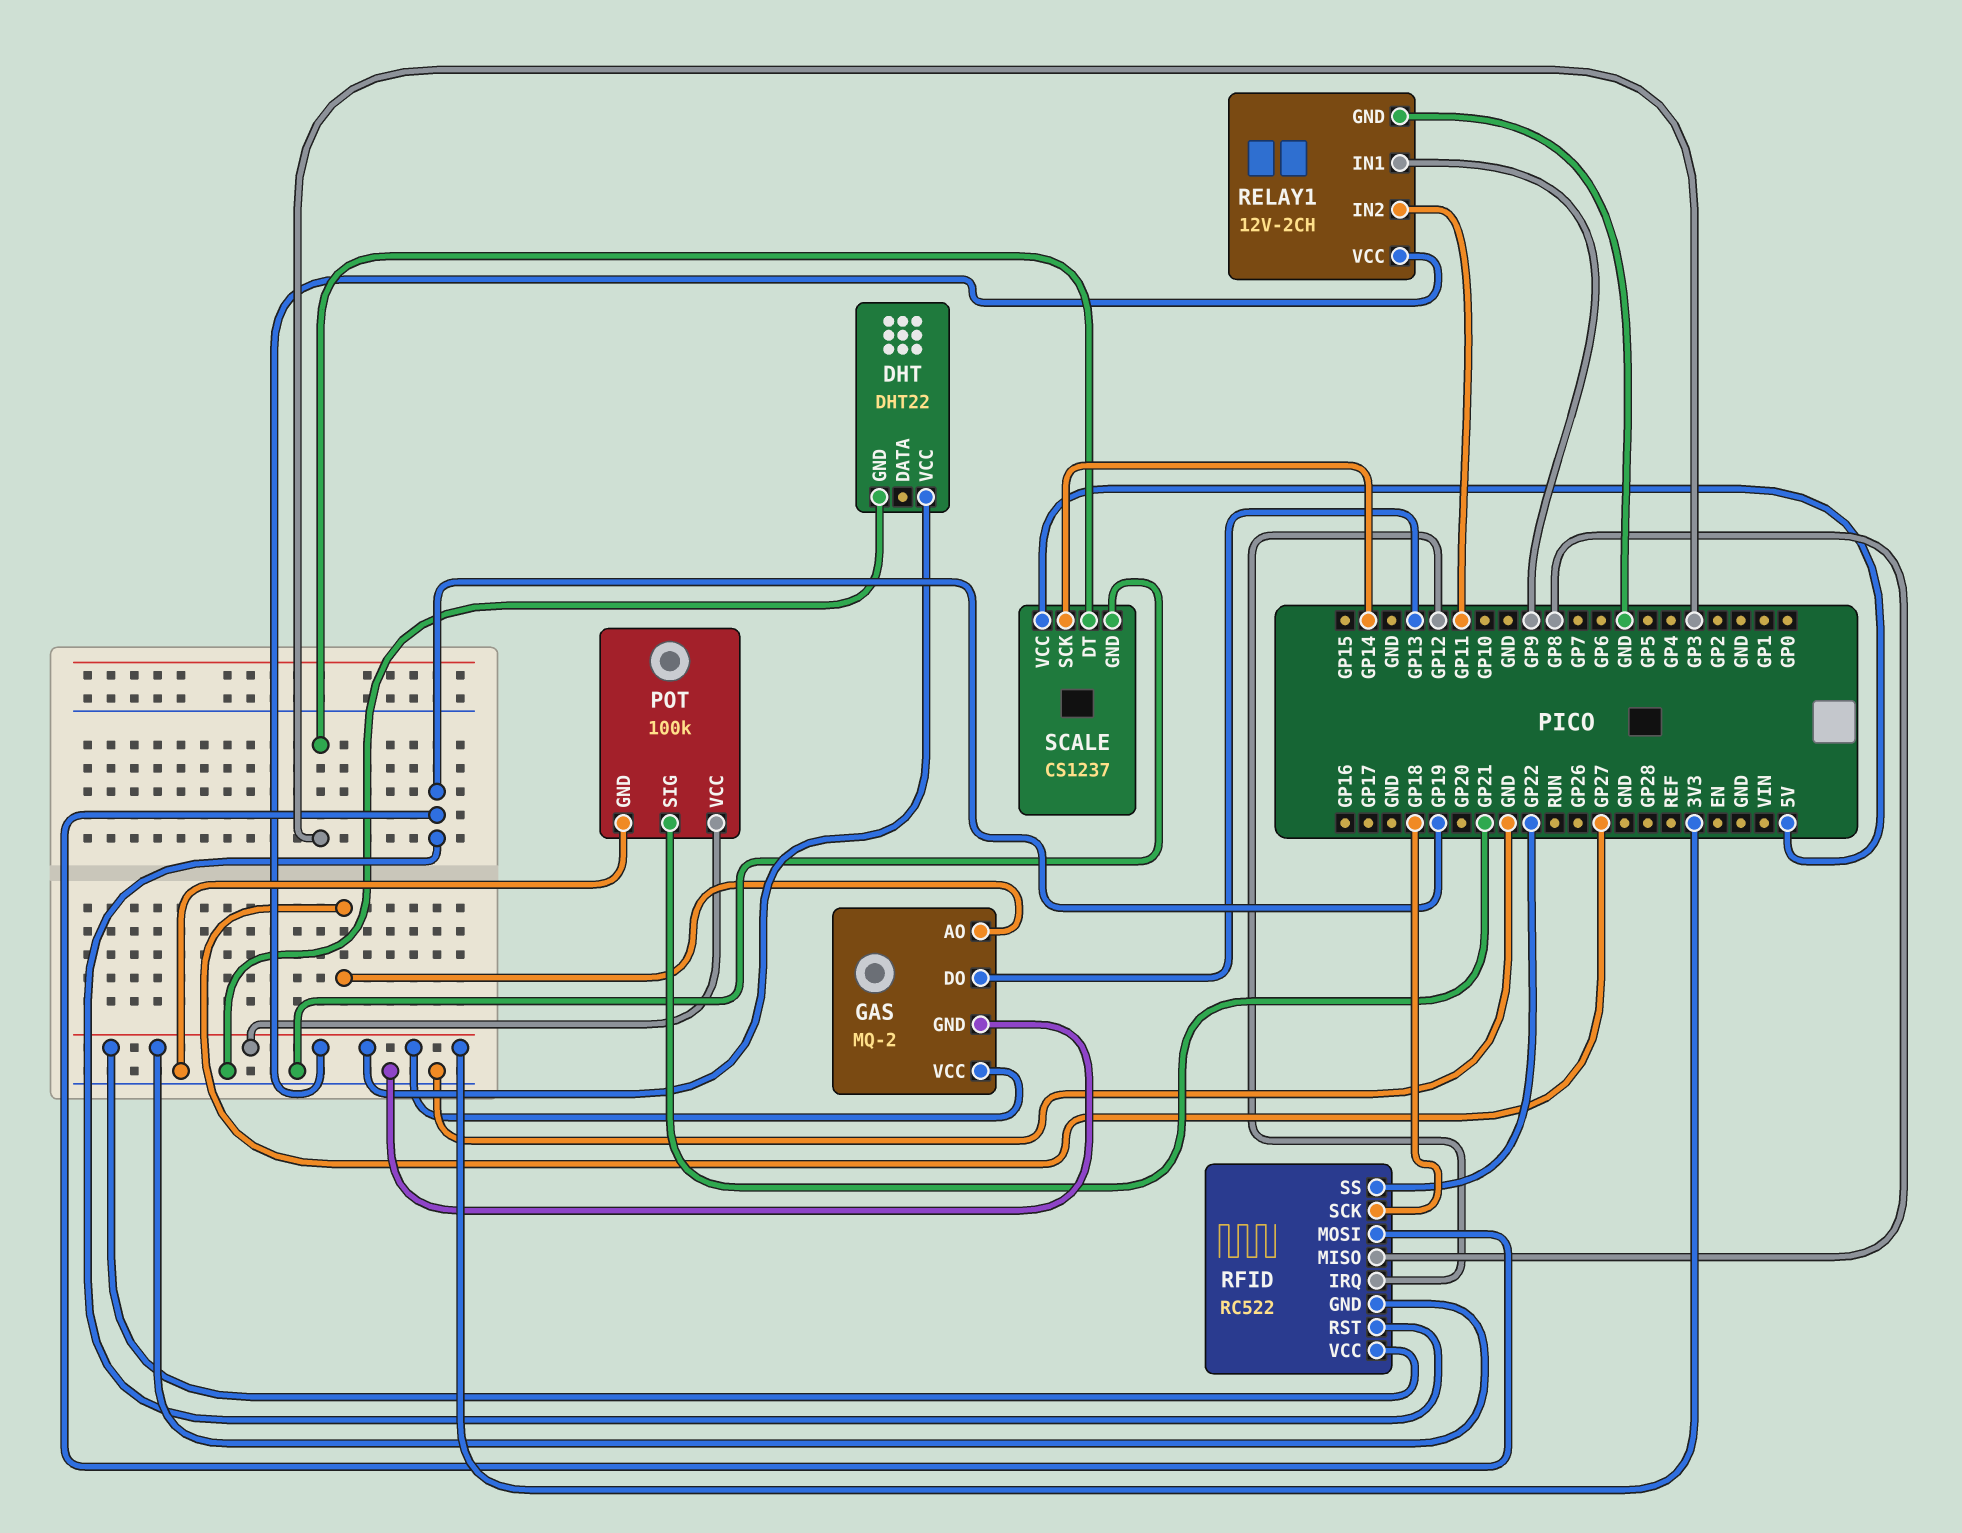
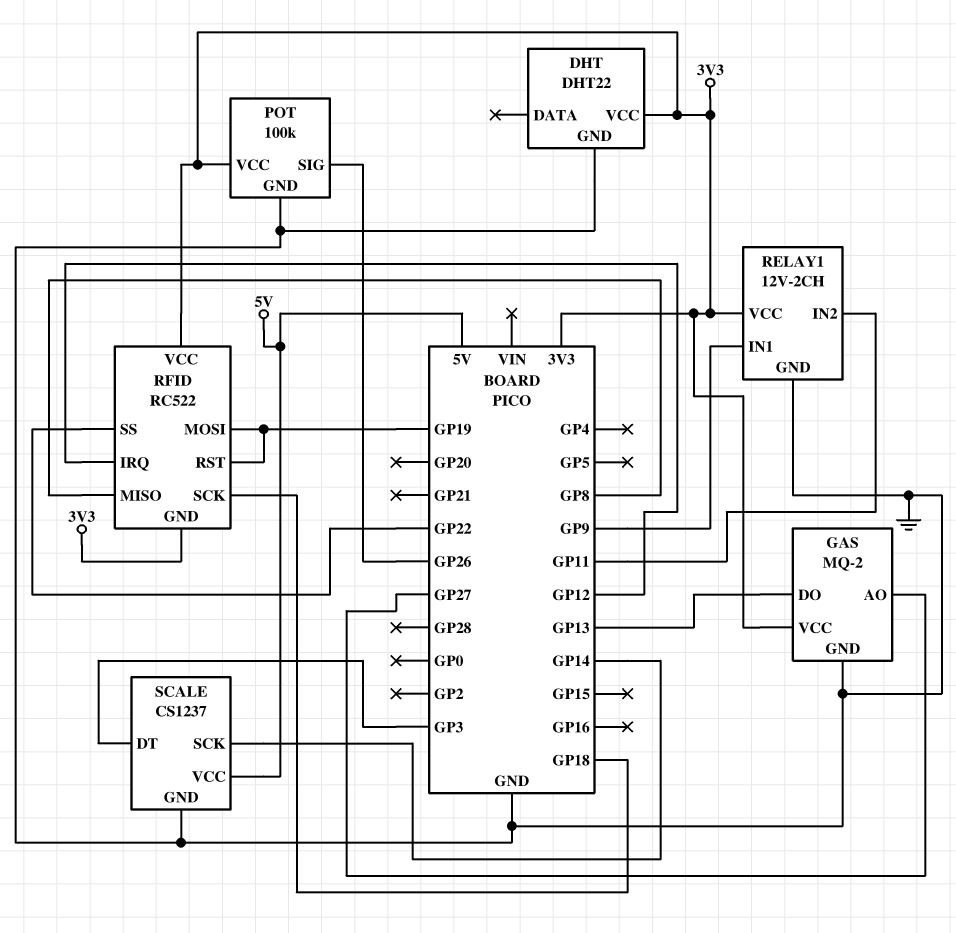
POT pin SIG: GP21 -> GP26

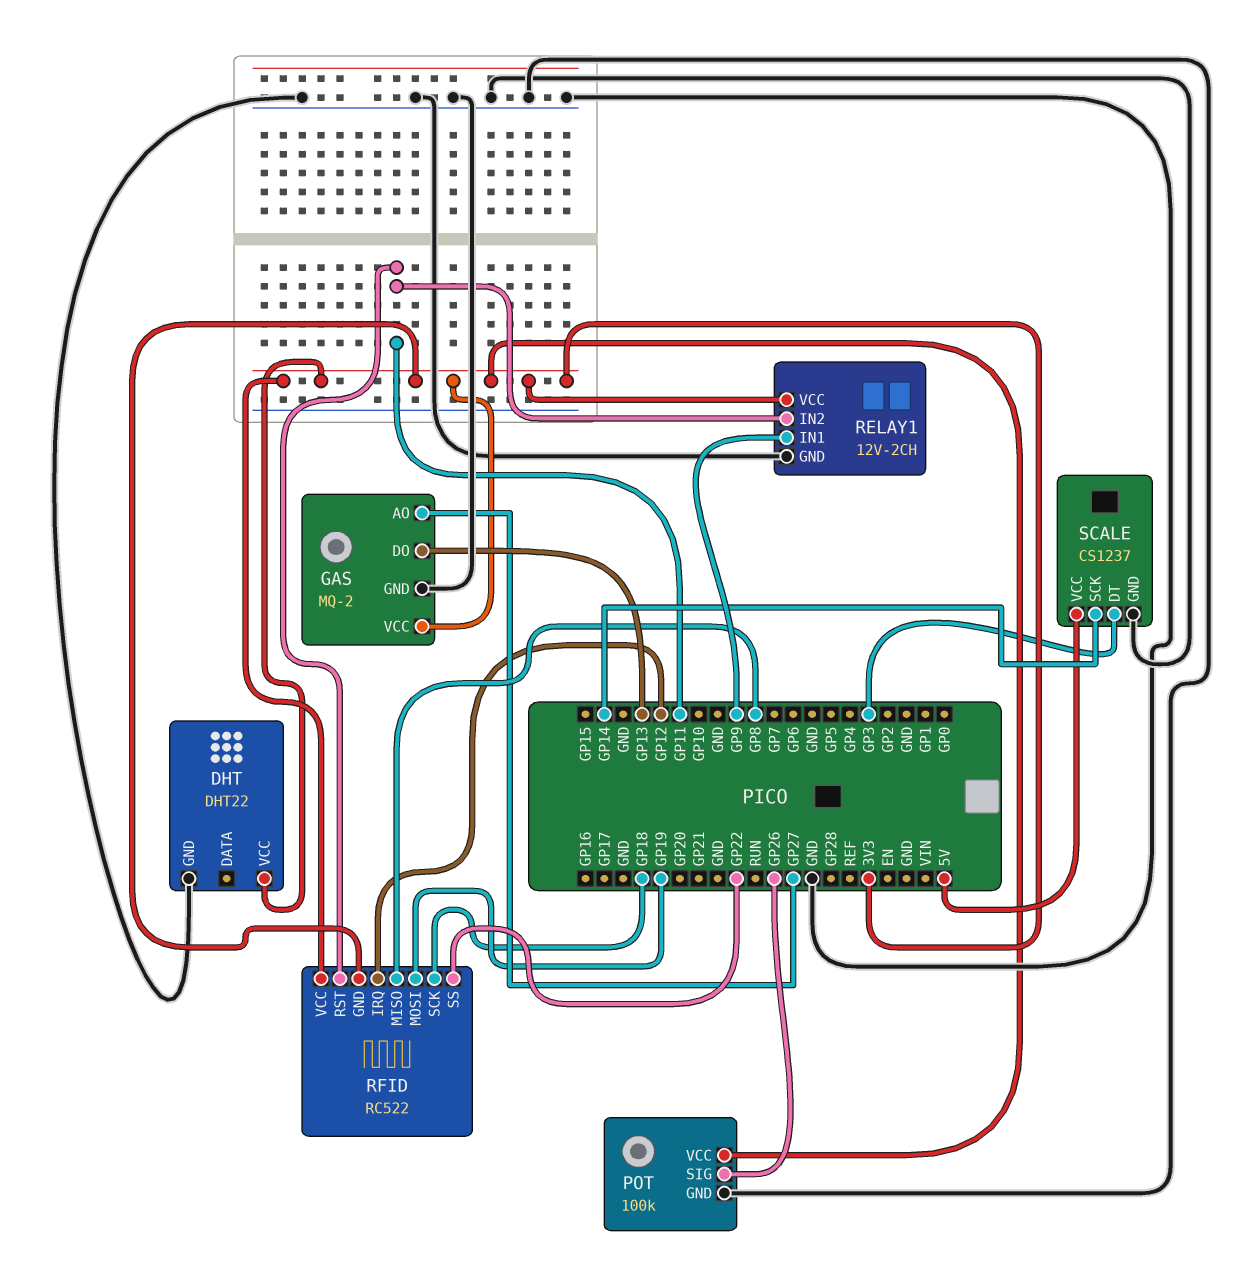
RFID pin RST: GP19 -> GP11

